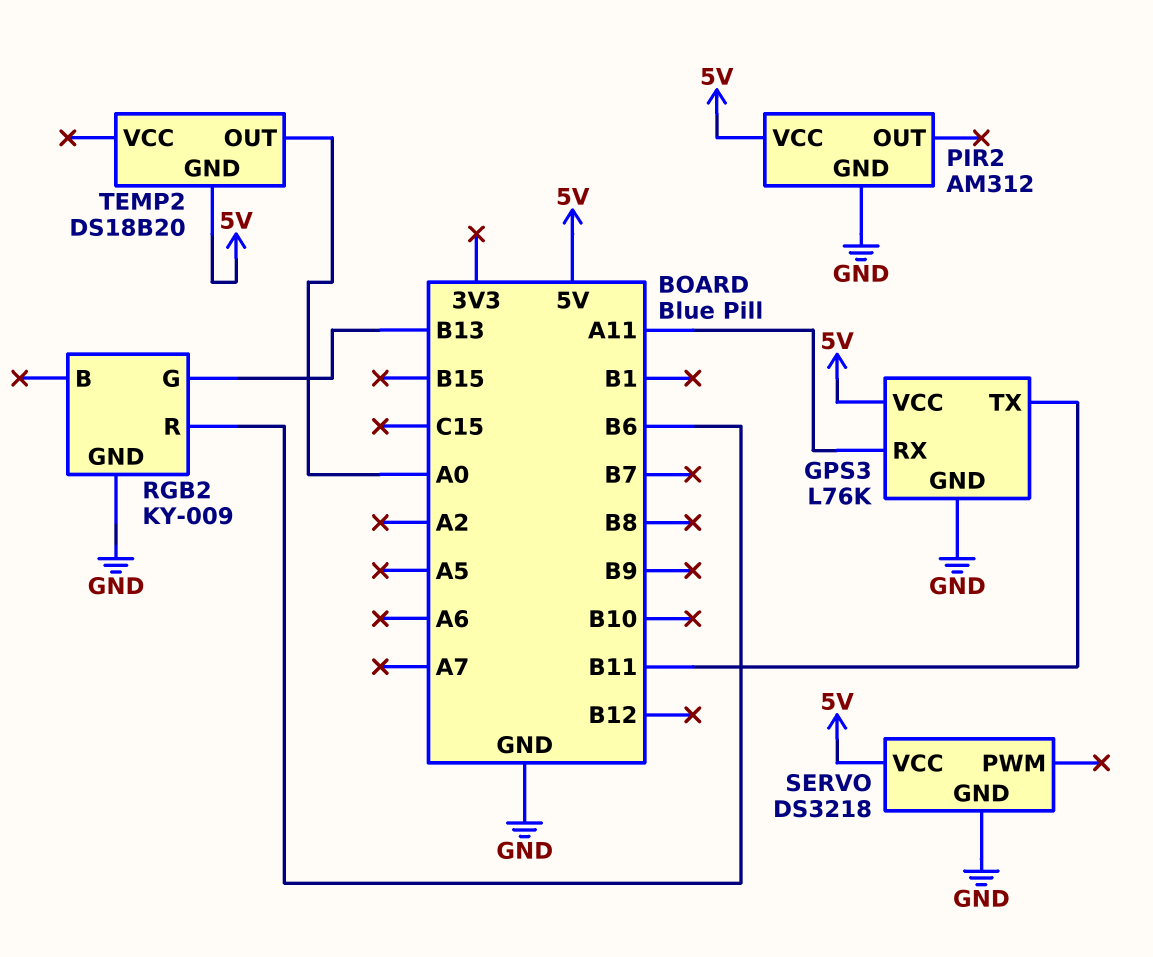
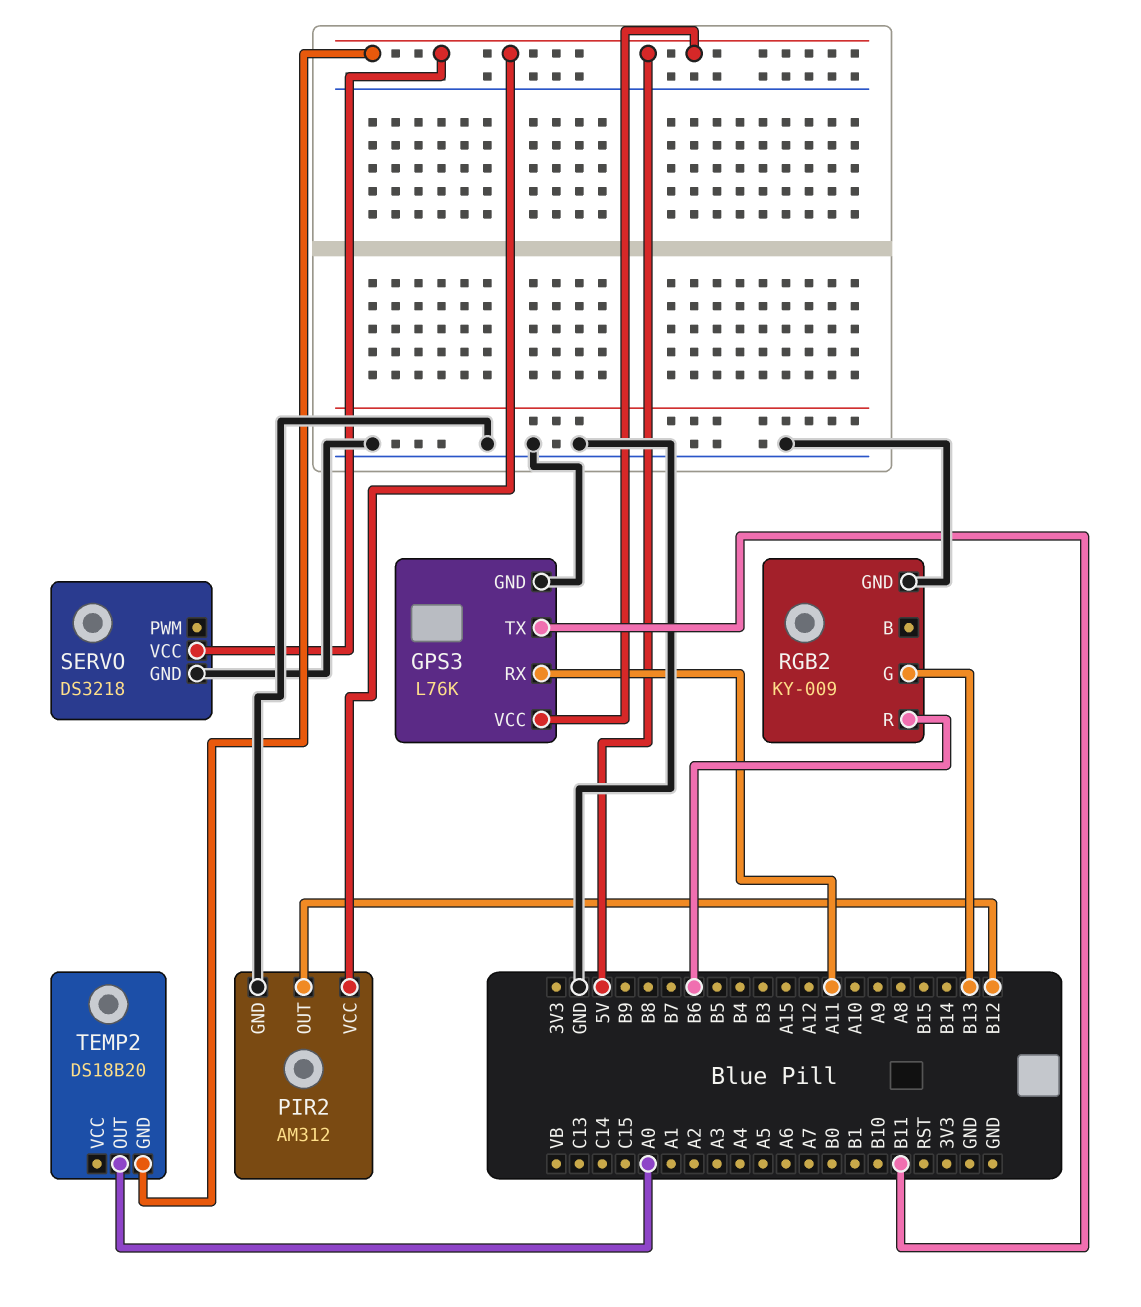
PIR2 pin OUT: none -> B12

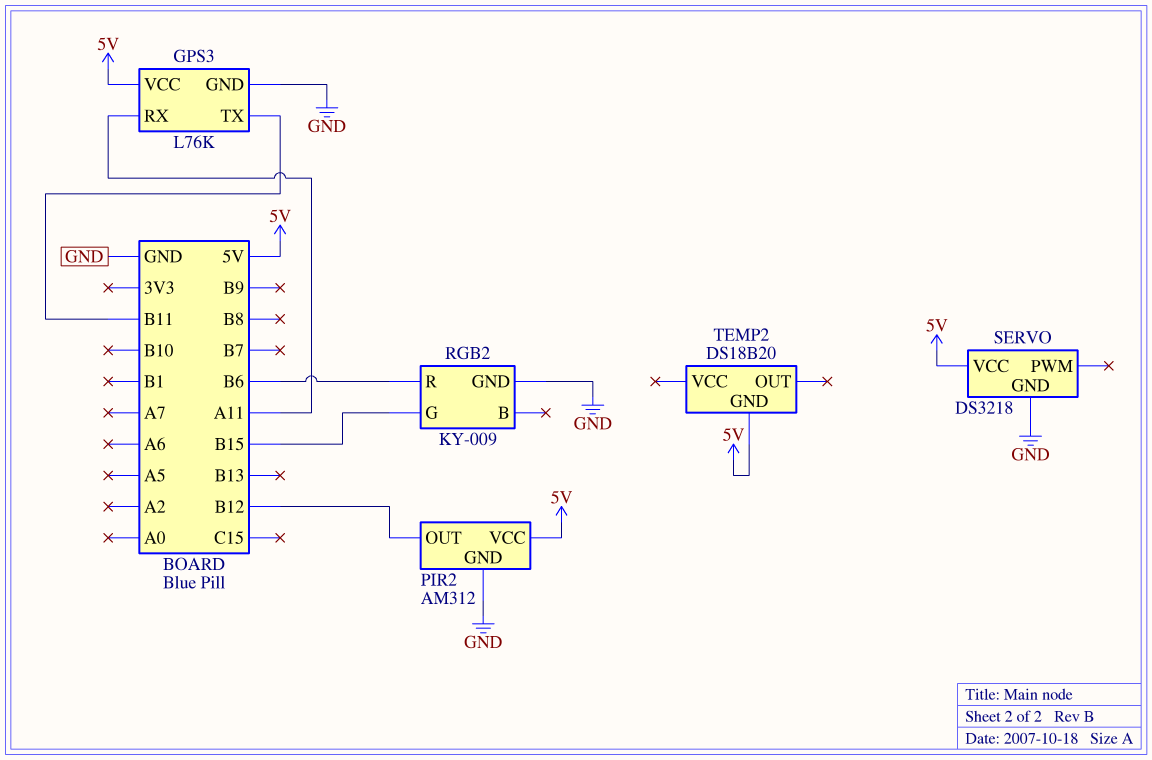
RGB2 pin G: B13 -> B15
TEMP2 pin OUT: A0 -> none

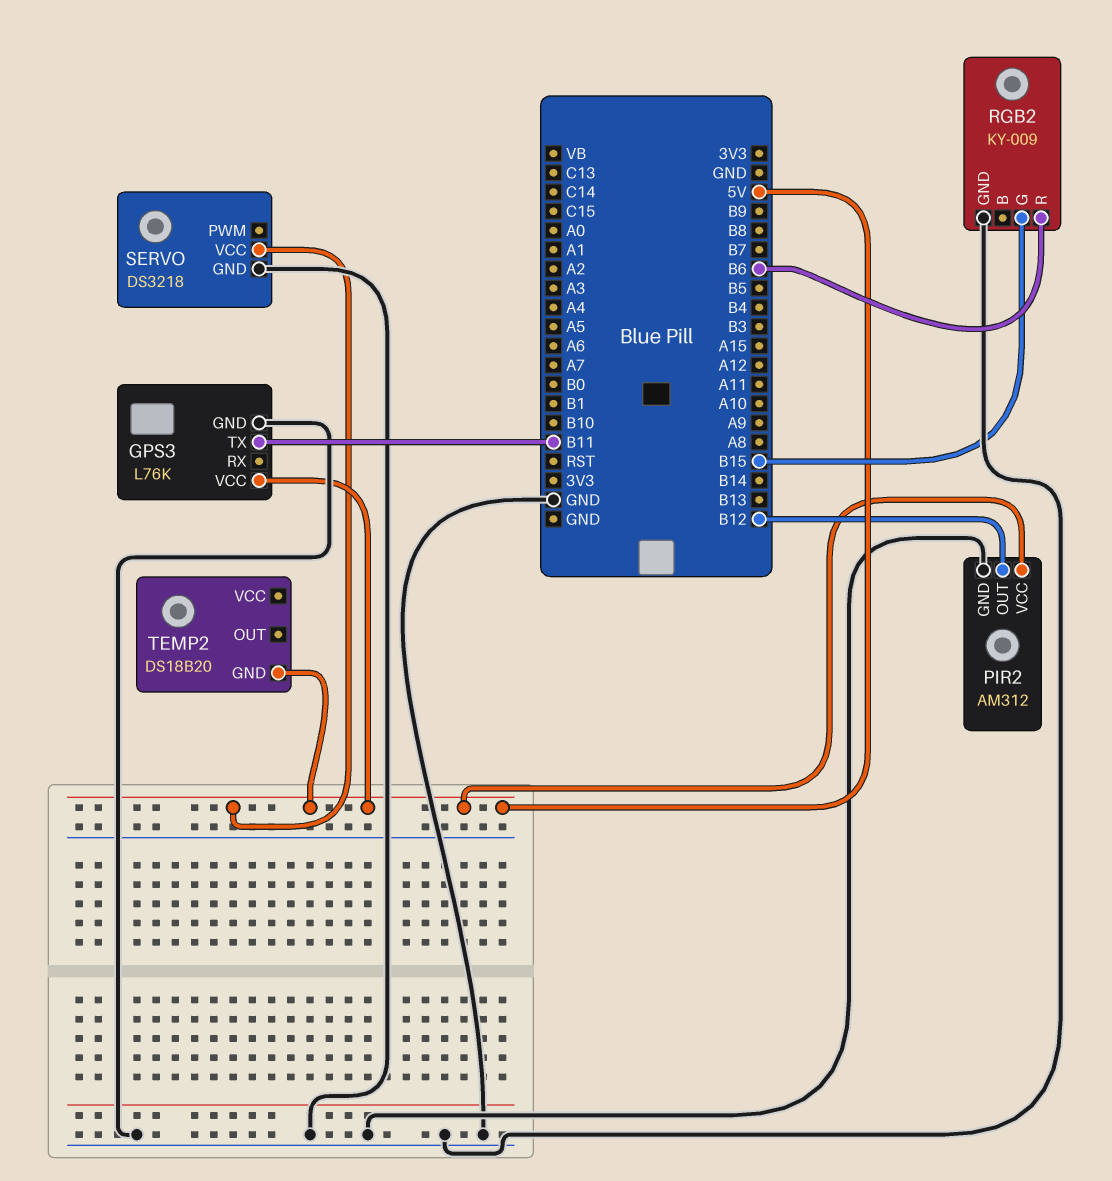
GPS3 pin RX: A11 -> none

